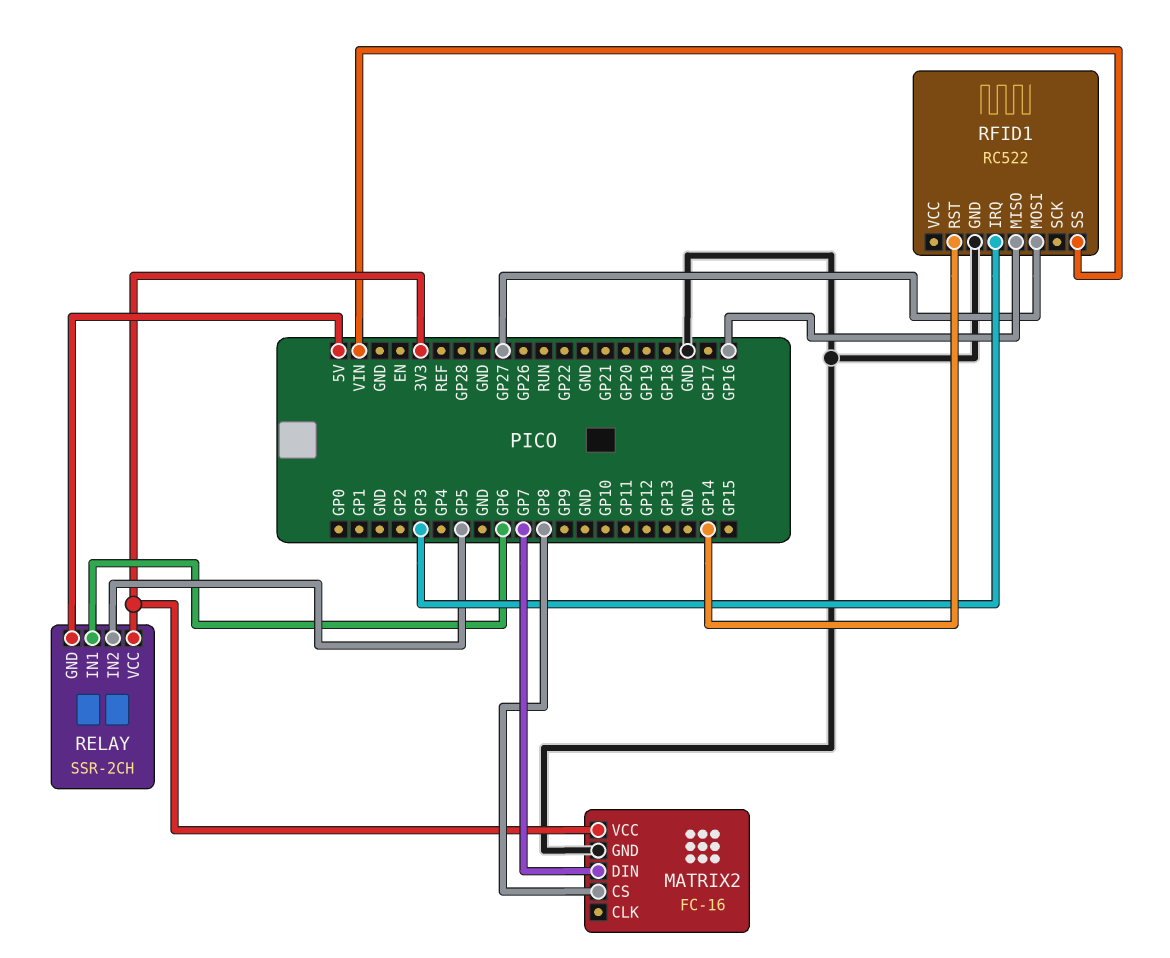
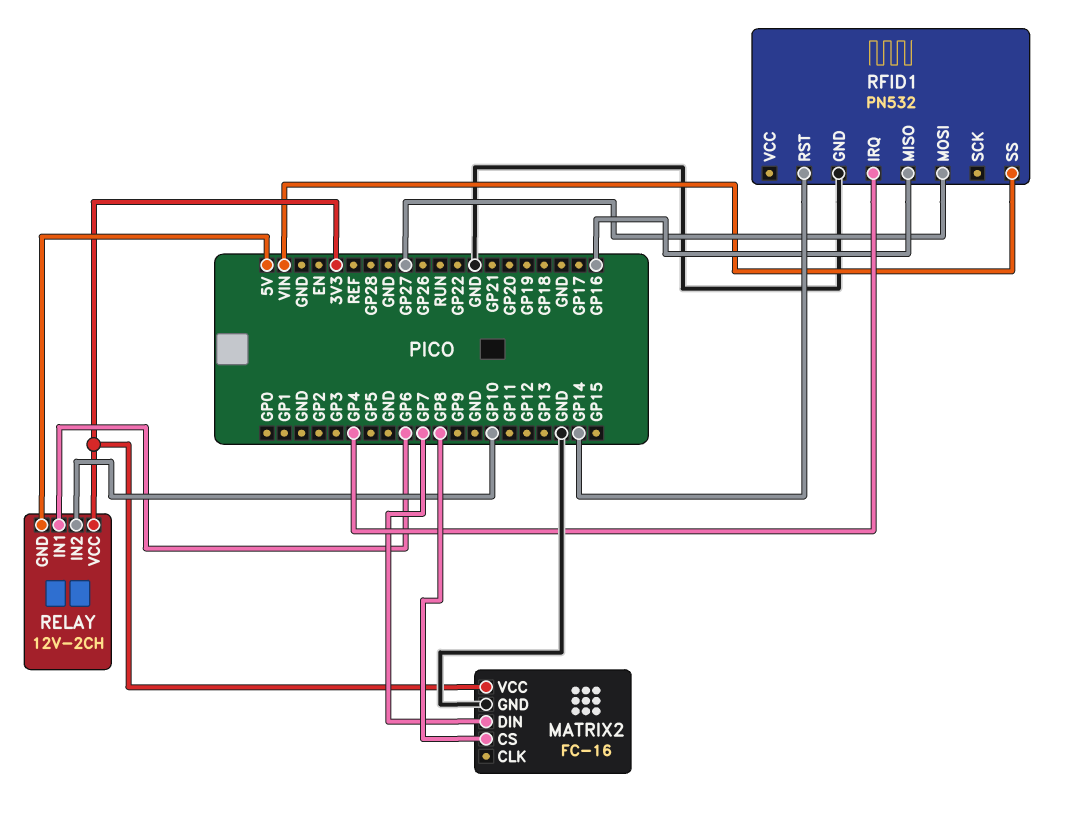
RELAY: SSR-2CH -> 12V-2CH
RELAY pin IN2: GP5 -> GP10
RFID1: RC522 -> PN532
RFID1 pin IRQ: GP3 -> GP4

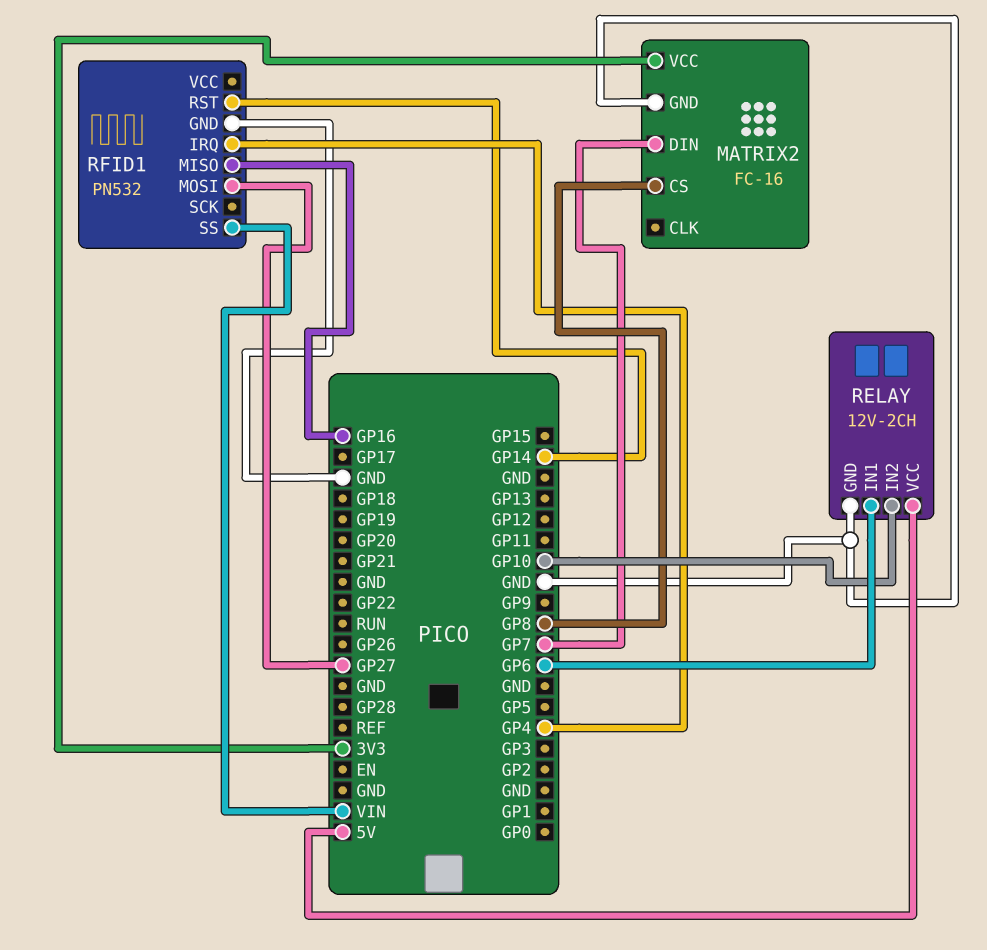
RELAY pin GND: 5V -> GND
RELAY pin VCC: 3V3 -> 5V

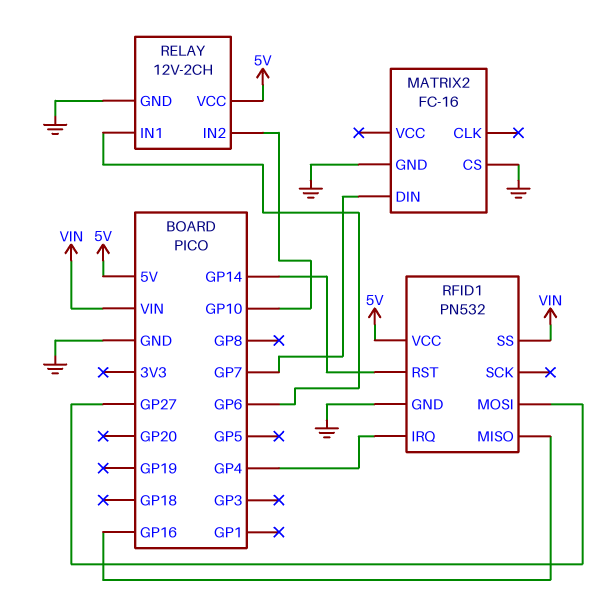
MATRIX2 pin CS: GP8 -> GND
MATRIX2 pin VCC: 3V3 -> none
RFID1 pin VCC: none -> 5V

